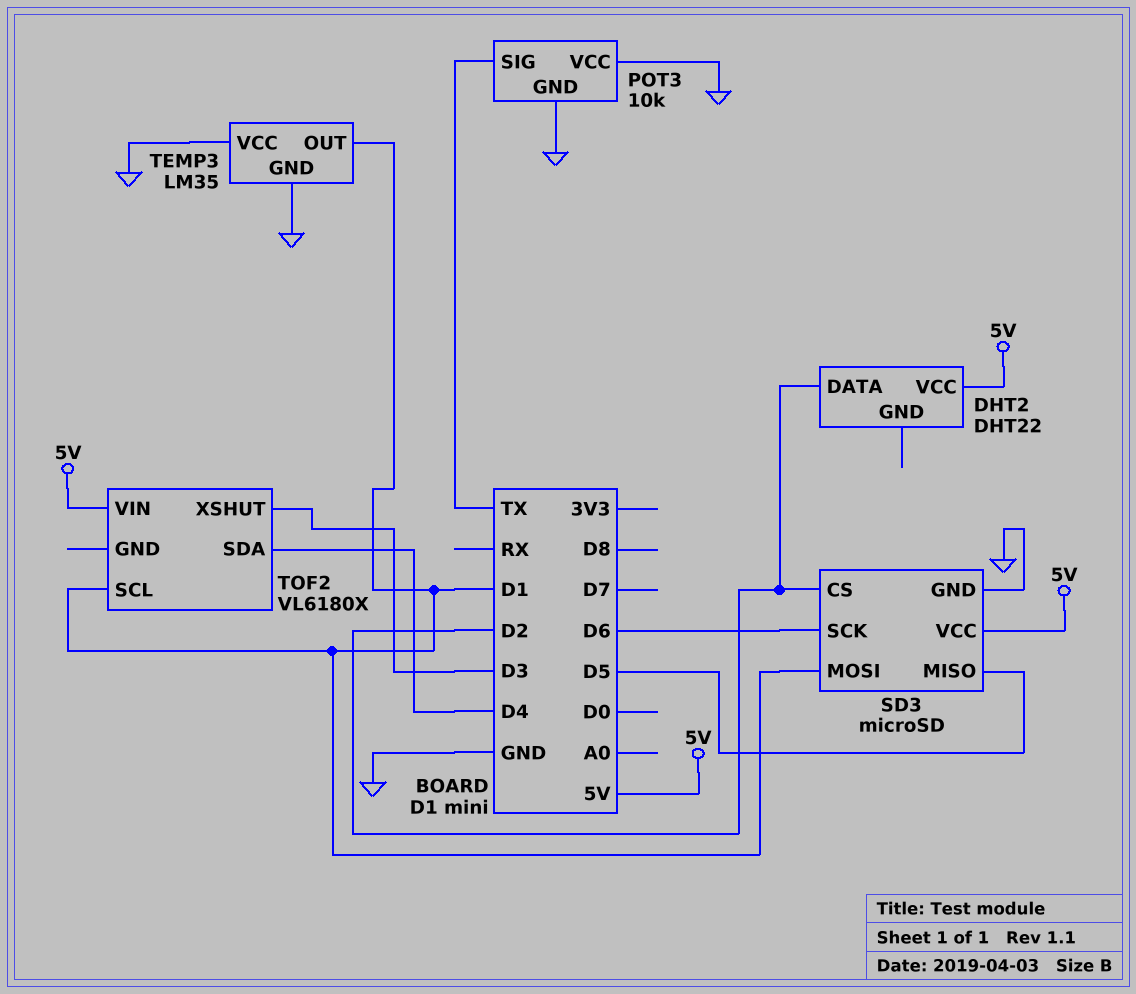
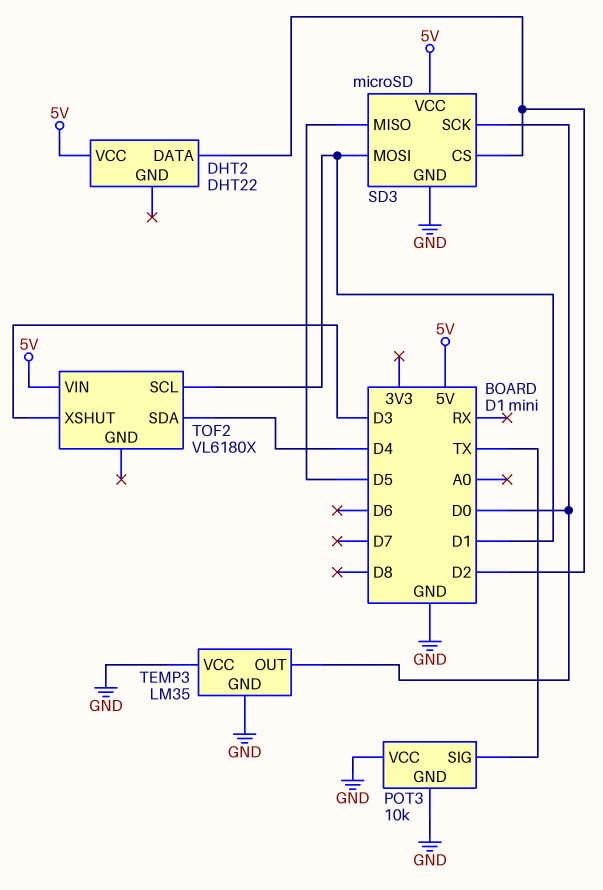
SD3 pin SCK: D6 -> D0
TEMP3 pin OUT: D1 -> D0

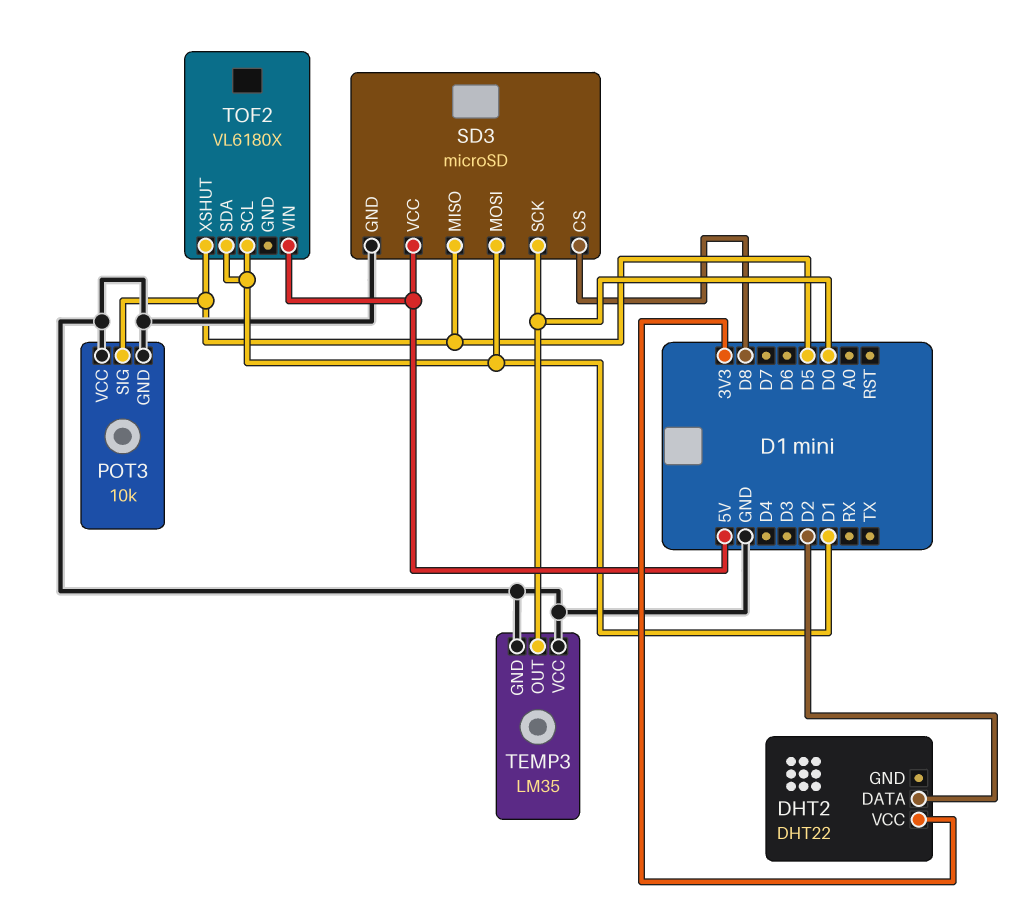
DHT2 pin VCC: 5V -> 3V3
POT3 pin SIG: TX -> D5
SD3 pin CS: D2 -> D8
TOF2 pin SDA: D4 -> D1
TOF2 pin XSHUT: D3 -> D5

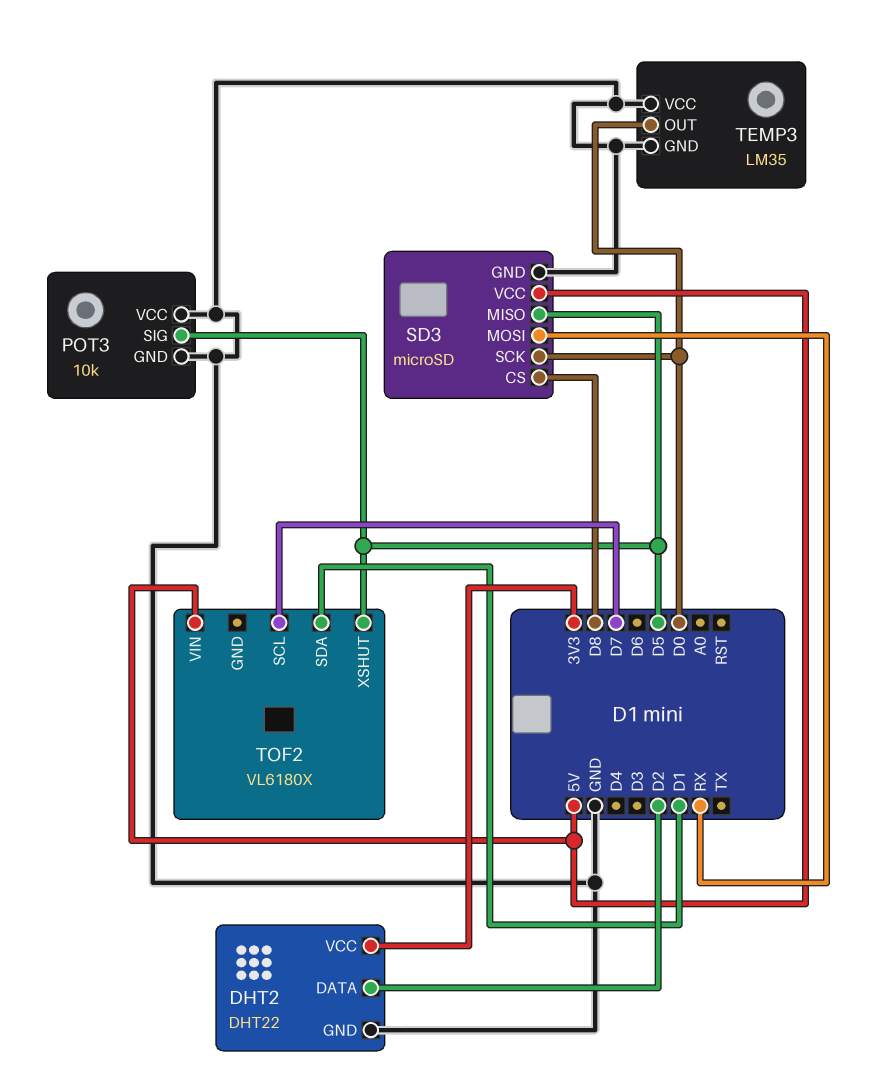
DHT2 pin GND: none -> GND
SD3 pin MOSI: D1 -> RX
TOF2 pin SCL: D1 -> D7

